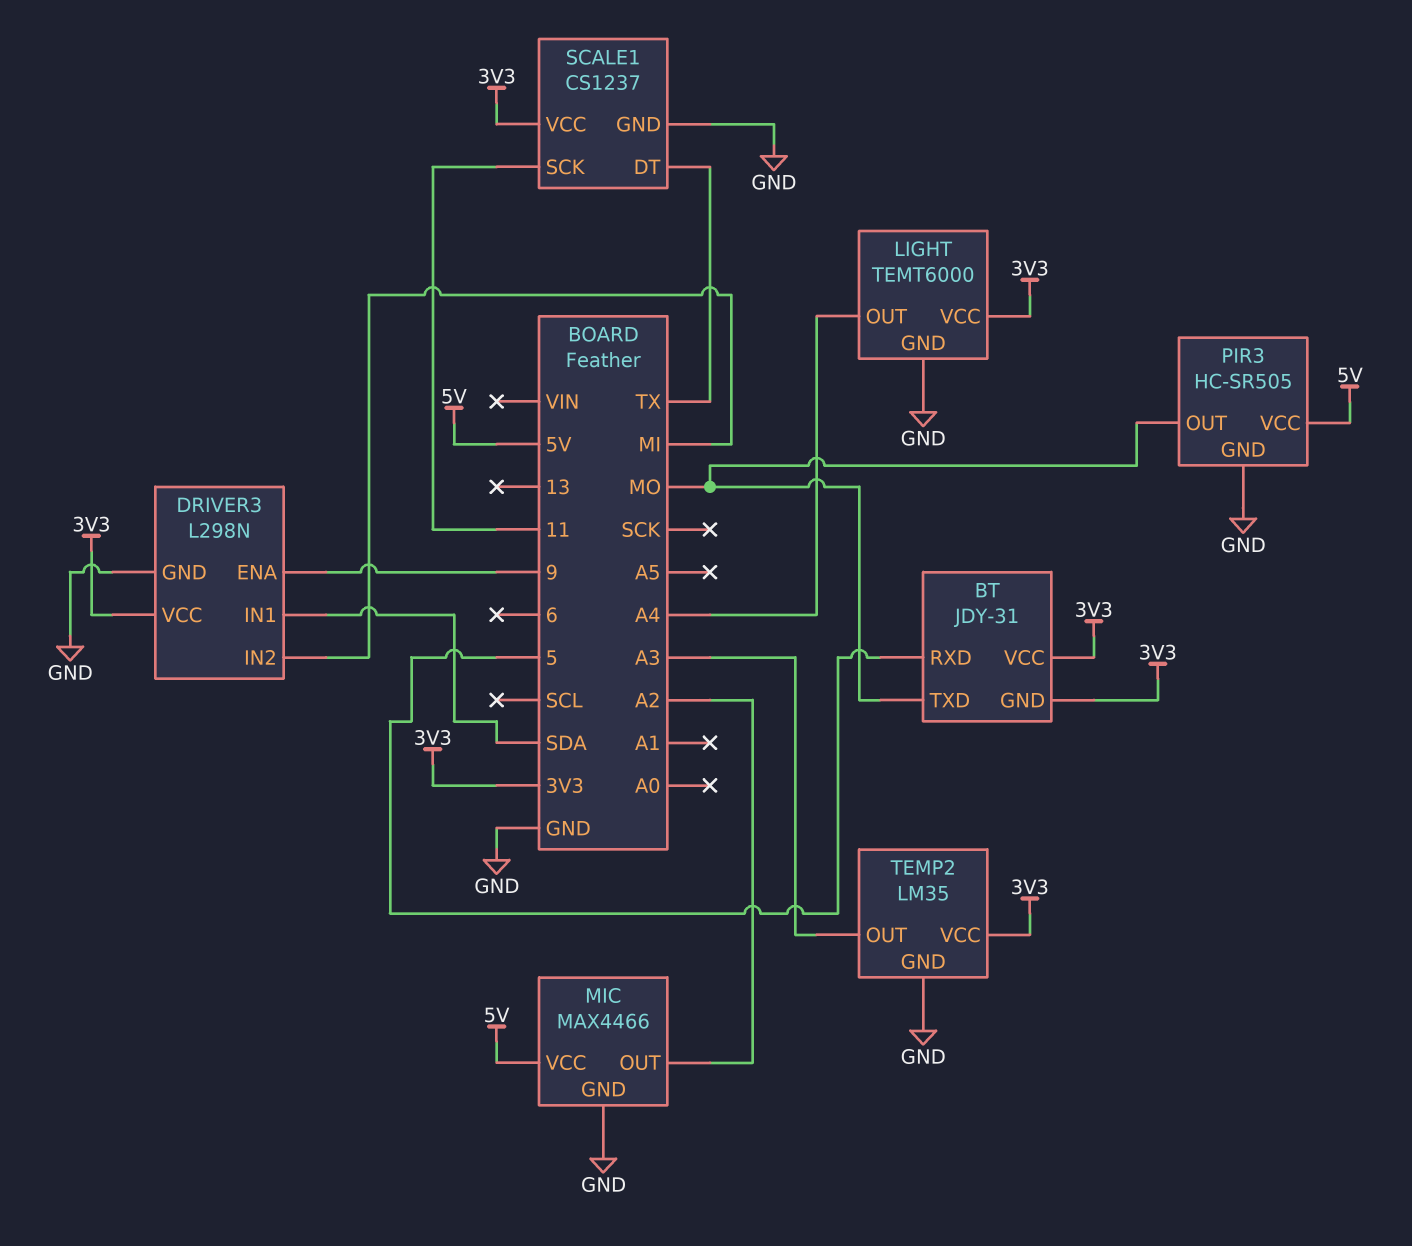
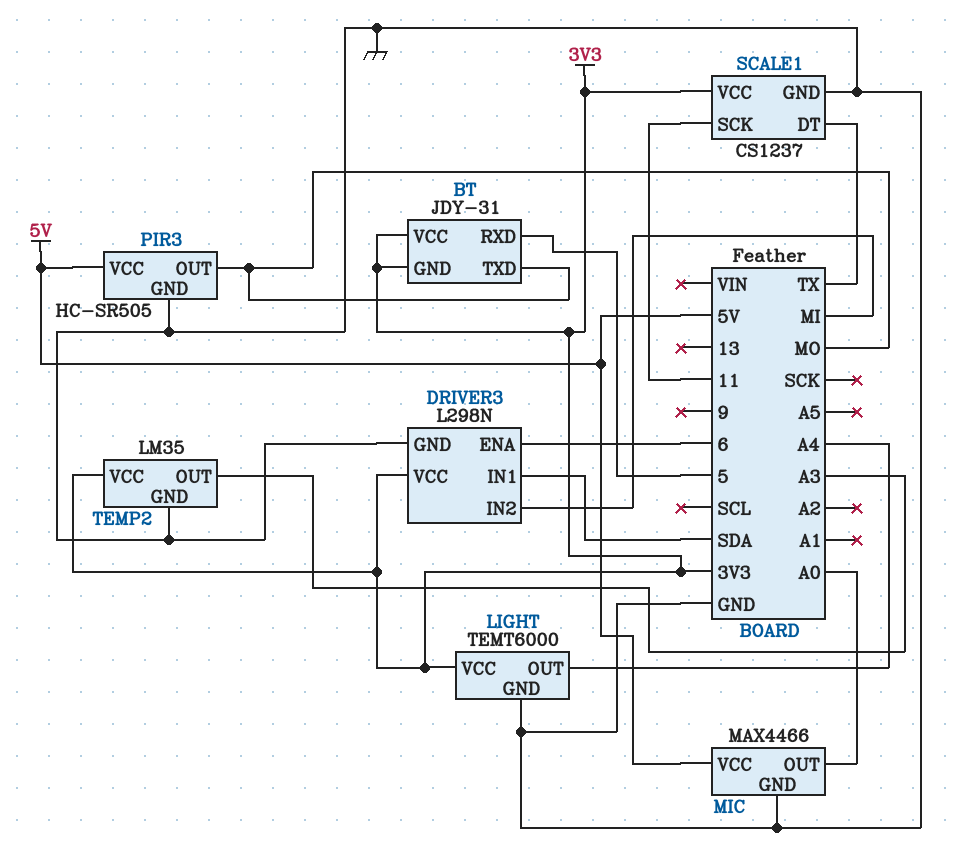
DRIVER3 pin ENA: 9 -> 6
MIC pin OUT: A2 -> A0

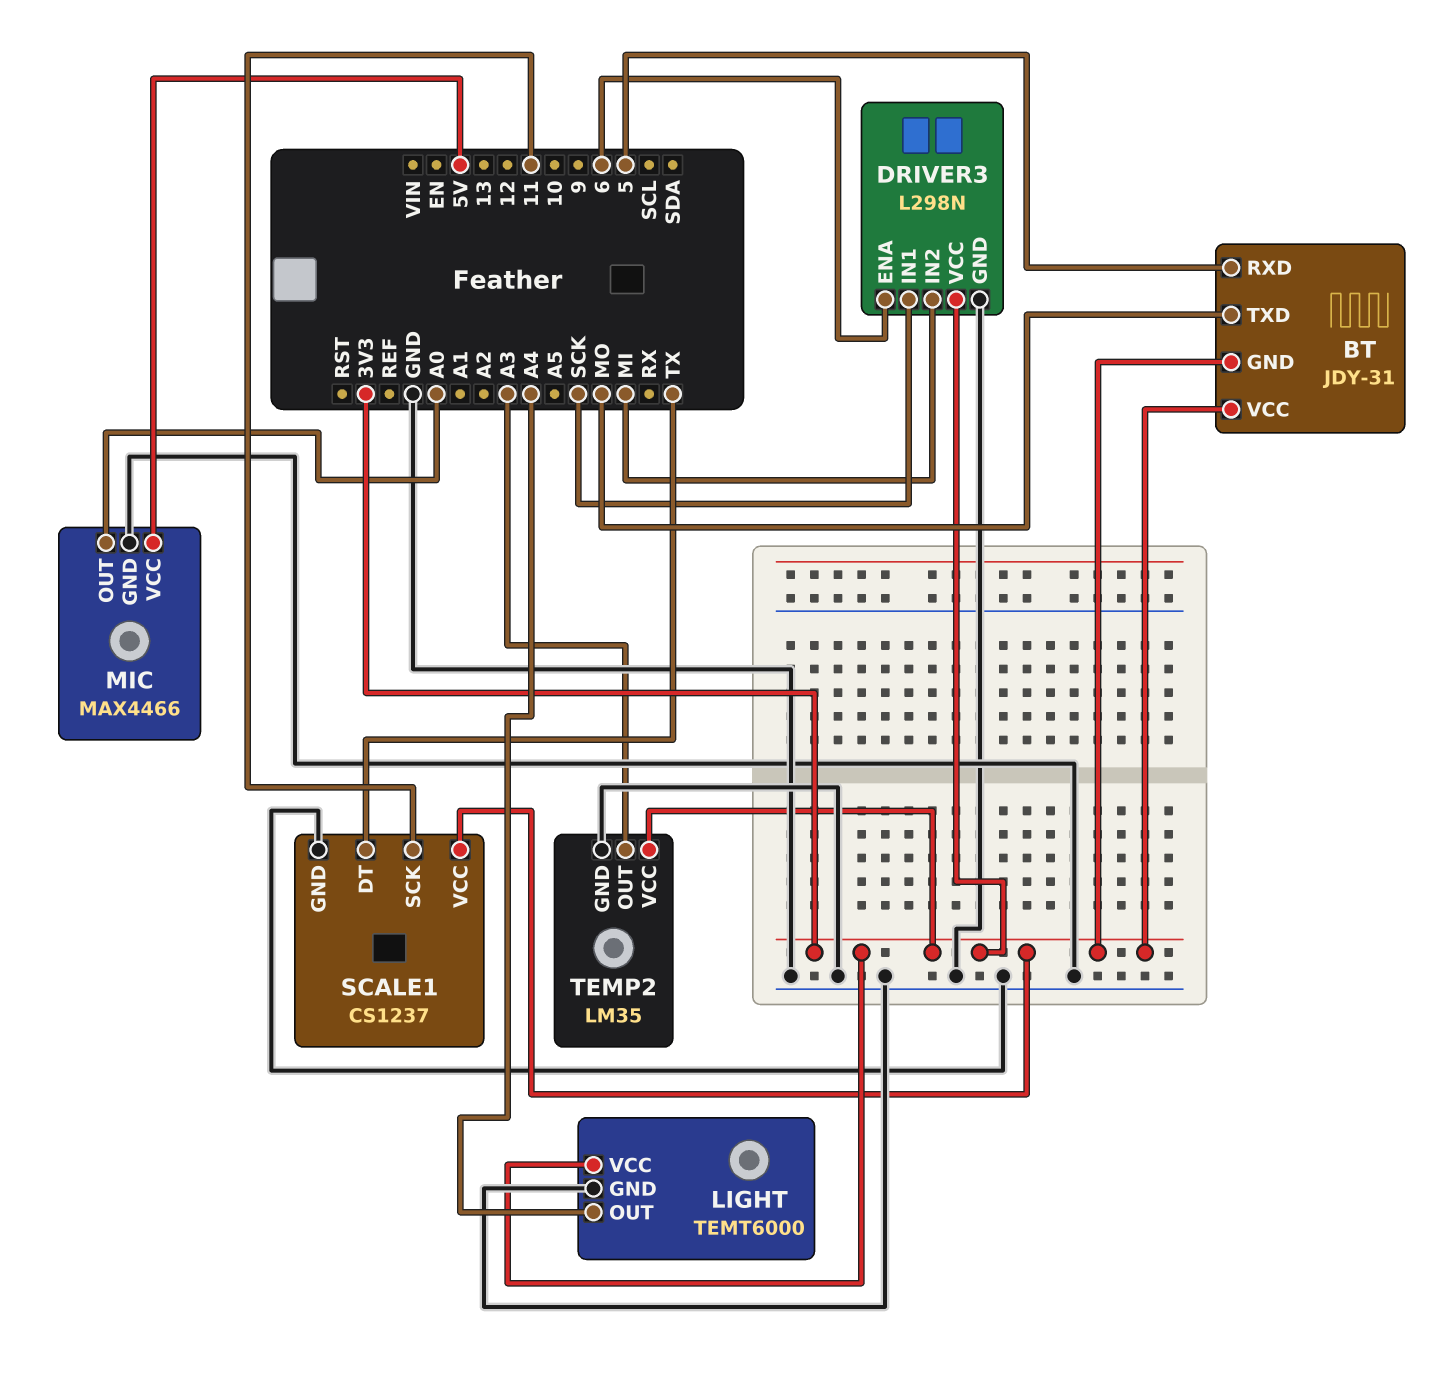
DRIVER3 pin IN1: SDA -> SCK
PIR3: HC-SR505 -> none
PIR3 pin GND: GND -> none
PIR3 pin OUT: MO -> none
PIR3 pin VCC: 5V -> none

